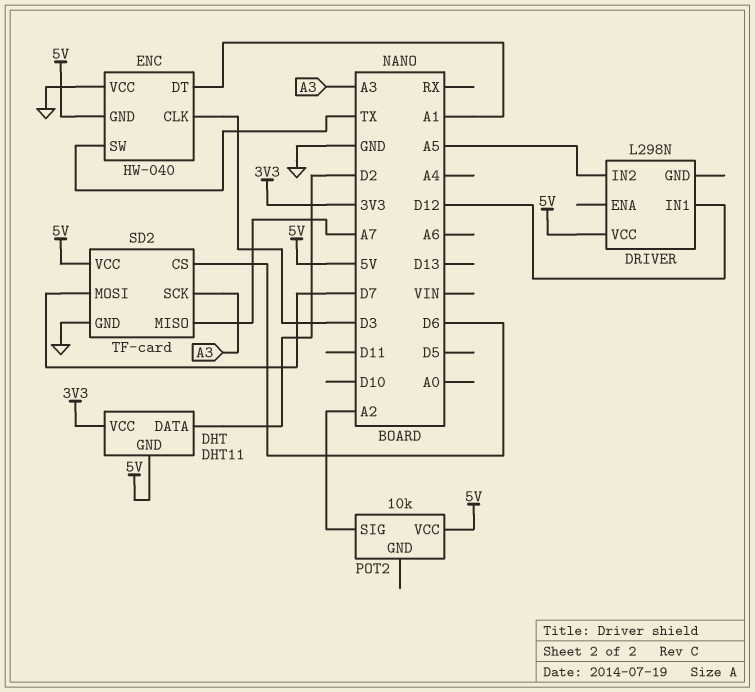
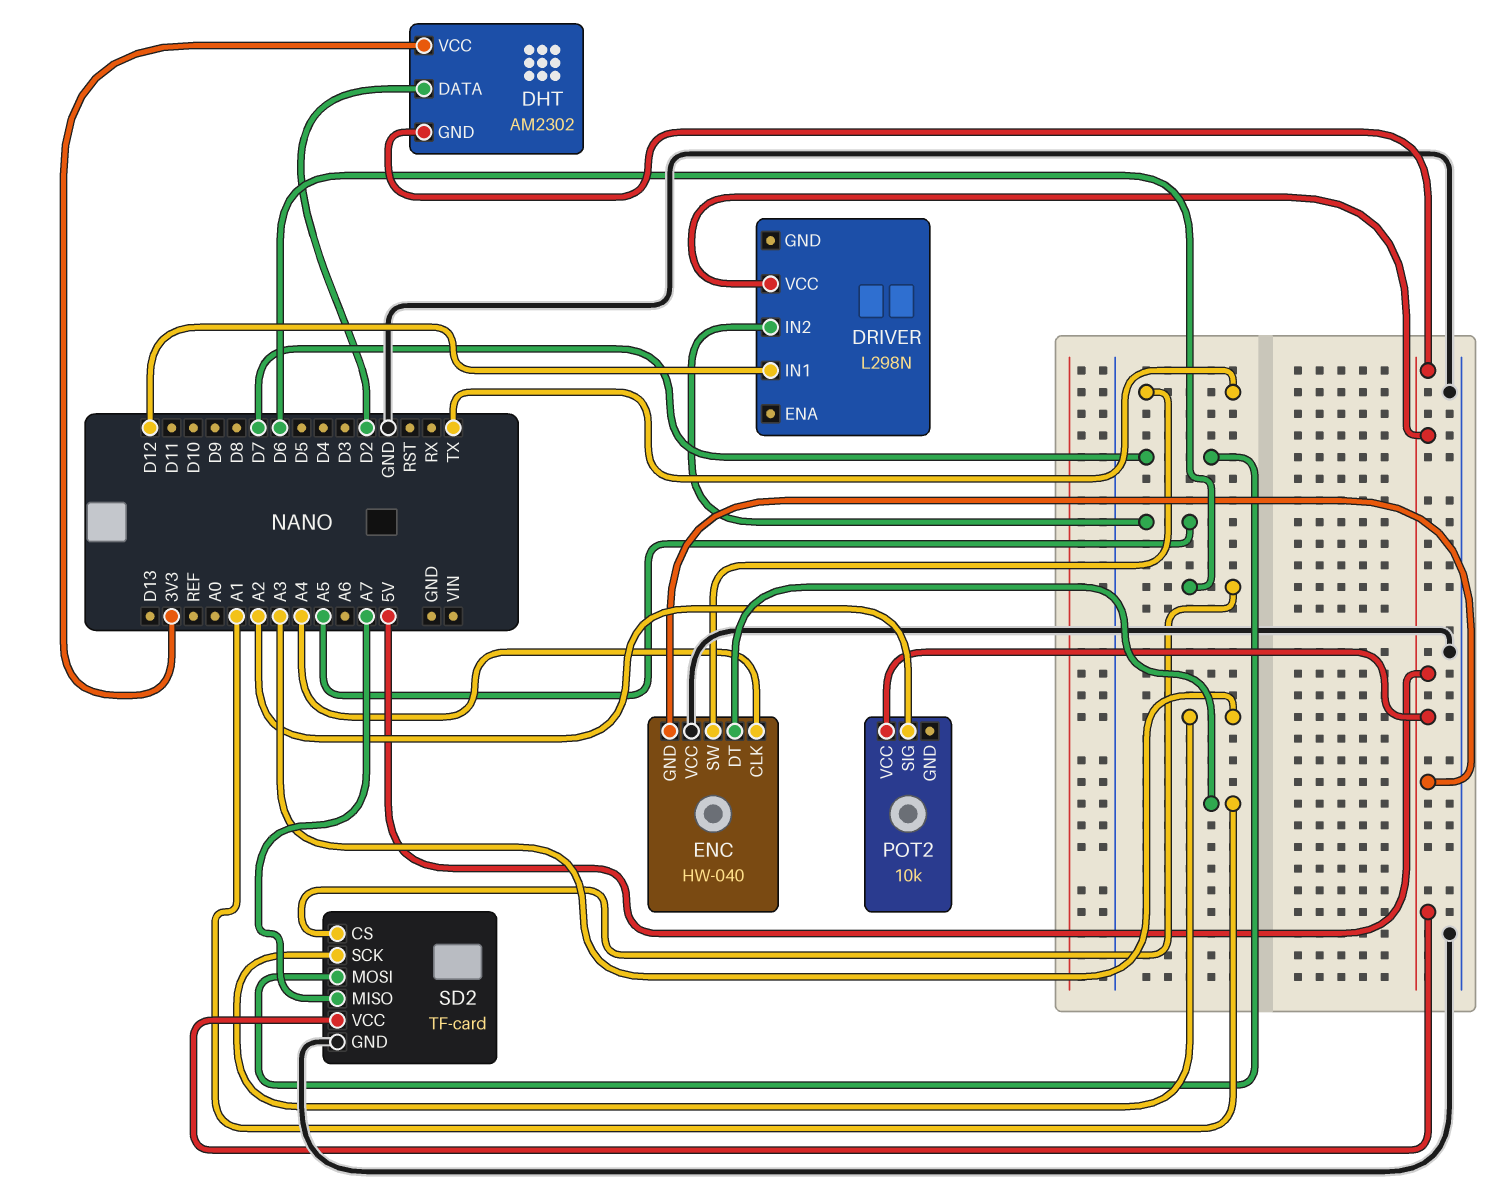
DHT: DHT11 -> AM2302
ENC pin CLK: D3 -> A4

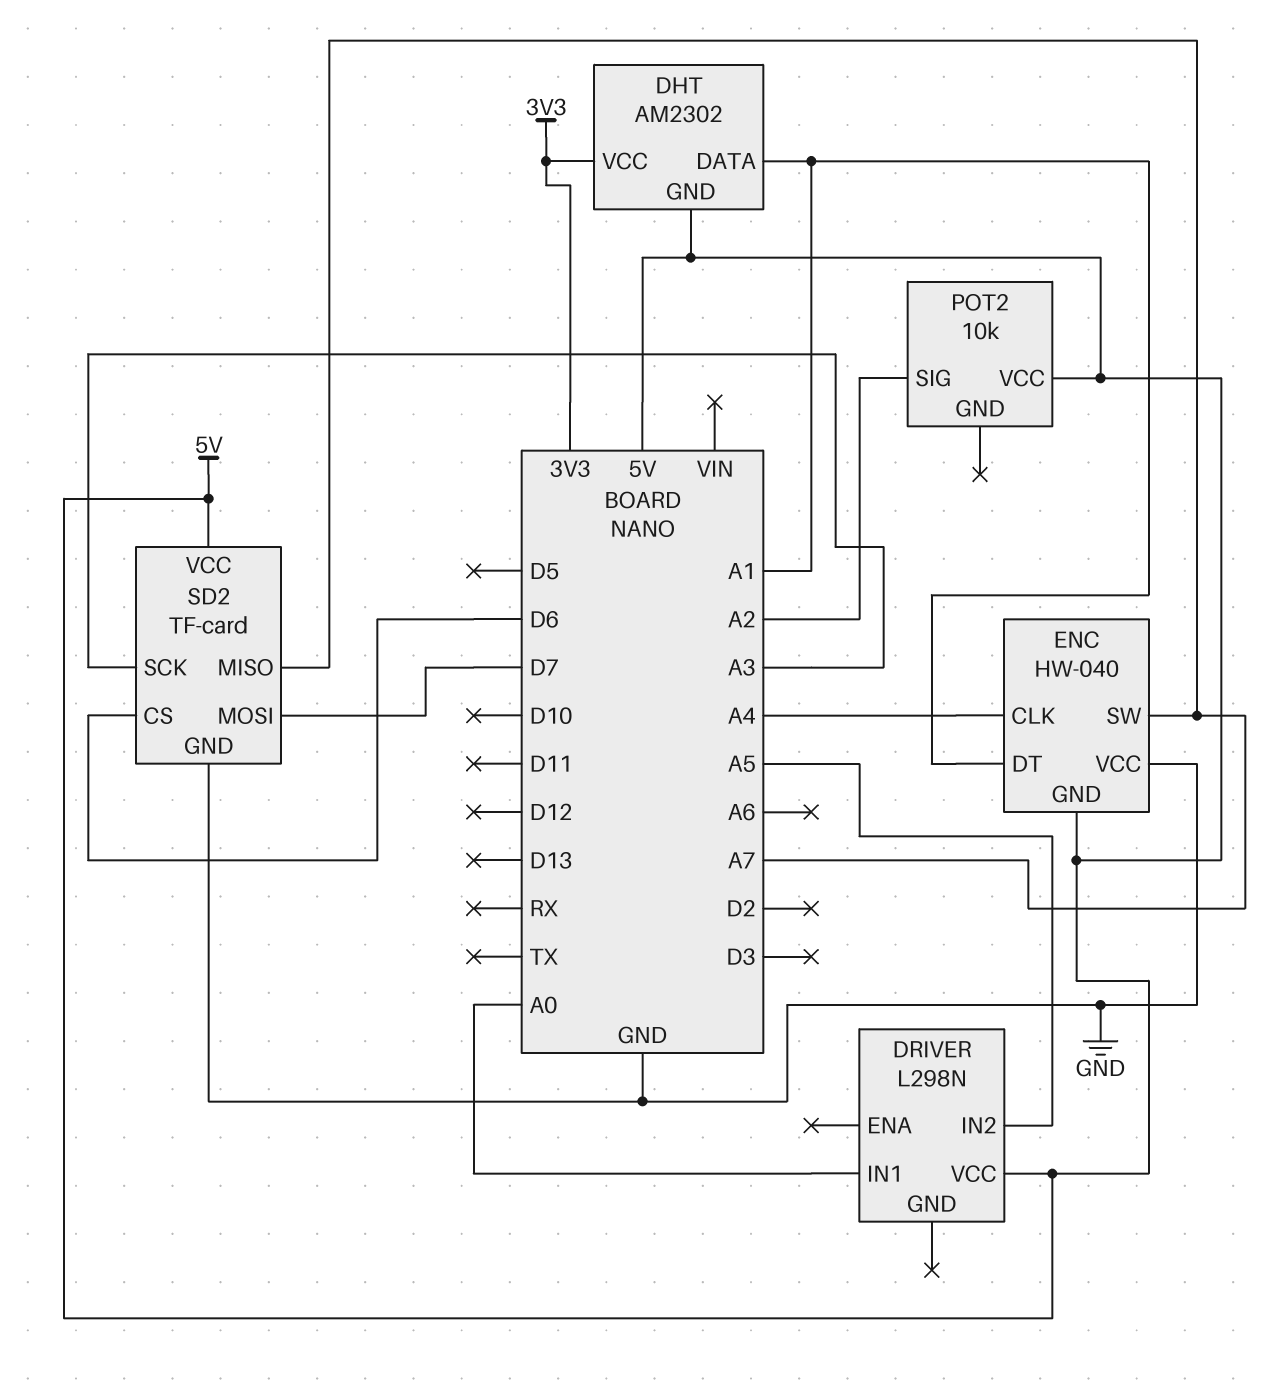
DHT pin DATA: D2 -> A1
DRIVER pin IN1: D12 -> A0
ENC pin SW: TX -> A7

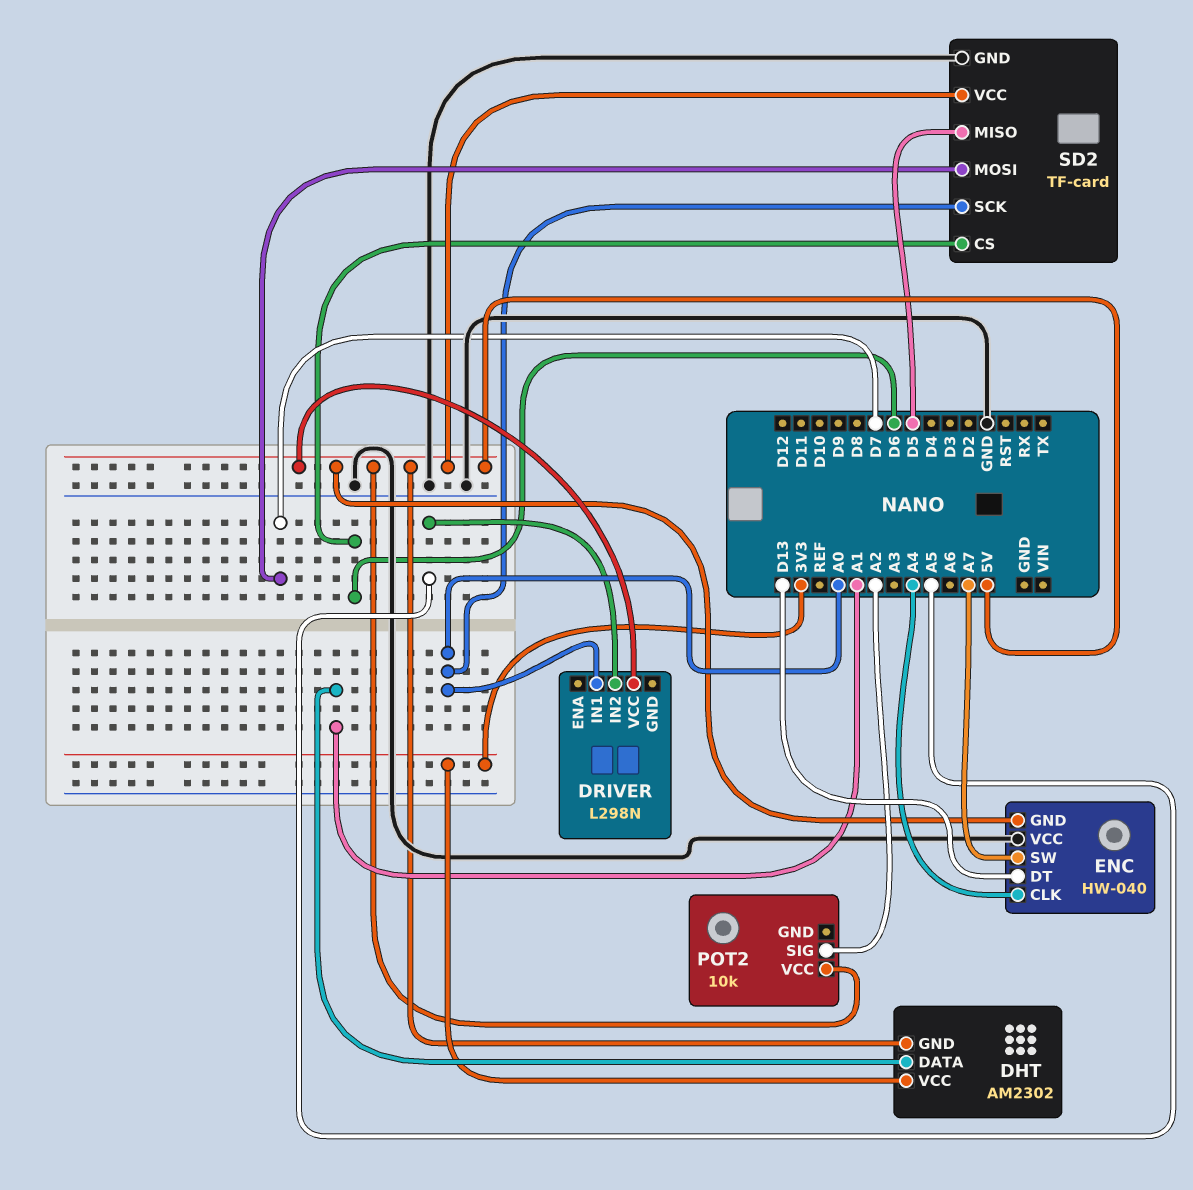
ENC pin DT: A1 -> D13
SD2 pin MISO: A7 -> D5
SD2 pin SCK: A3 -> A0

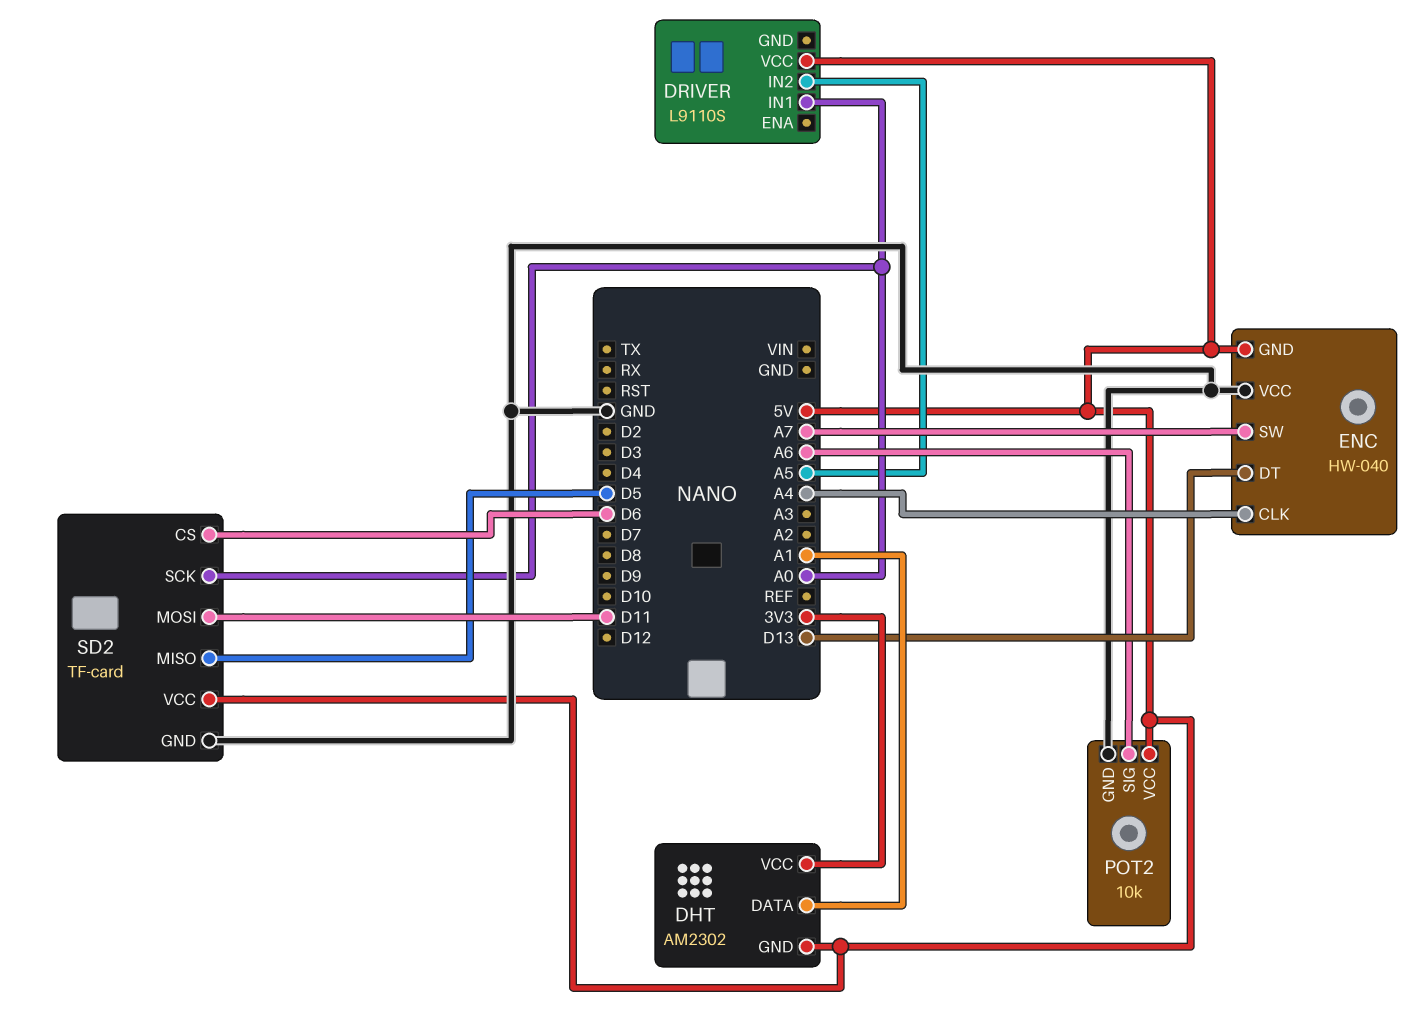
DRIVER: L298N -> L9110S
POT2 pin GND: none -> GND
POT2 pin SIG: A2 -> A6
SD2 pin MOSI: D7 -> D11

